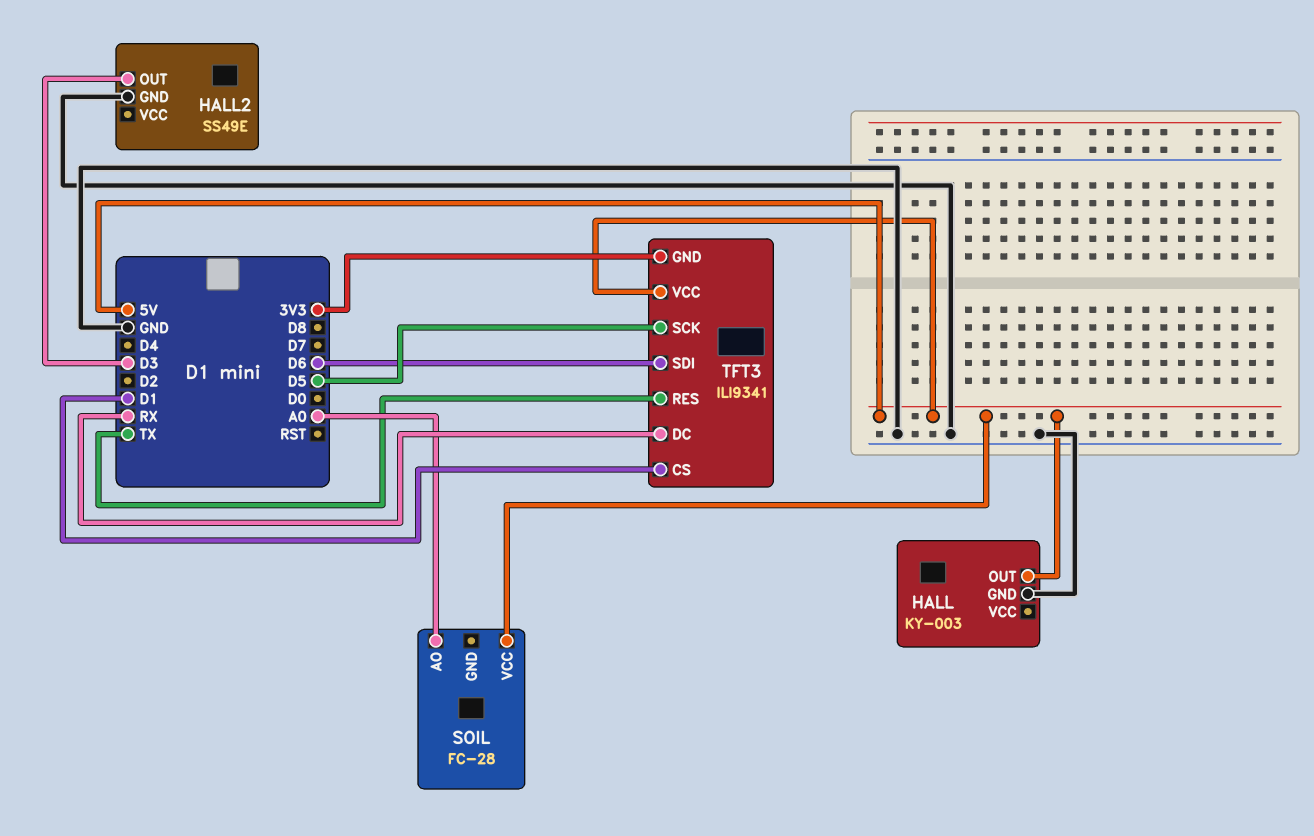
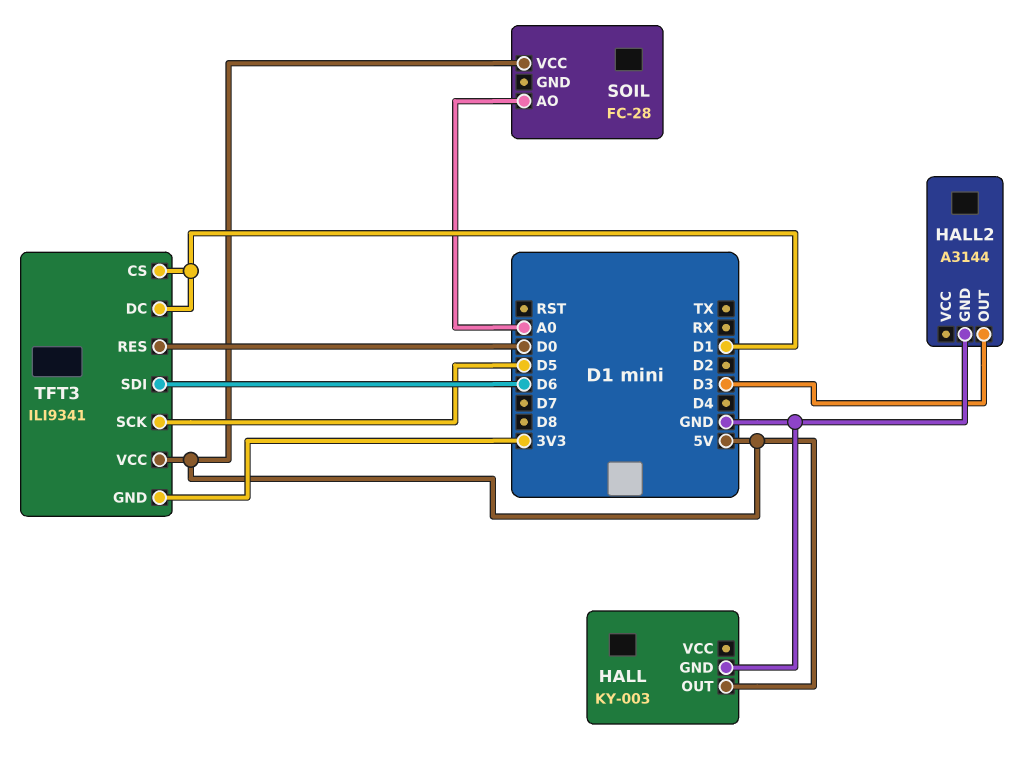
HALL2: SS49E -> A3144
TFT3 pin DC: RX -> D1
TFT3 pin RES: TX -> D0

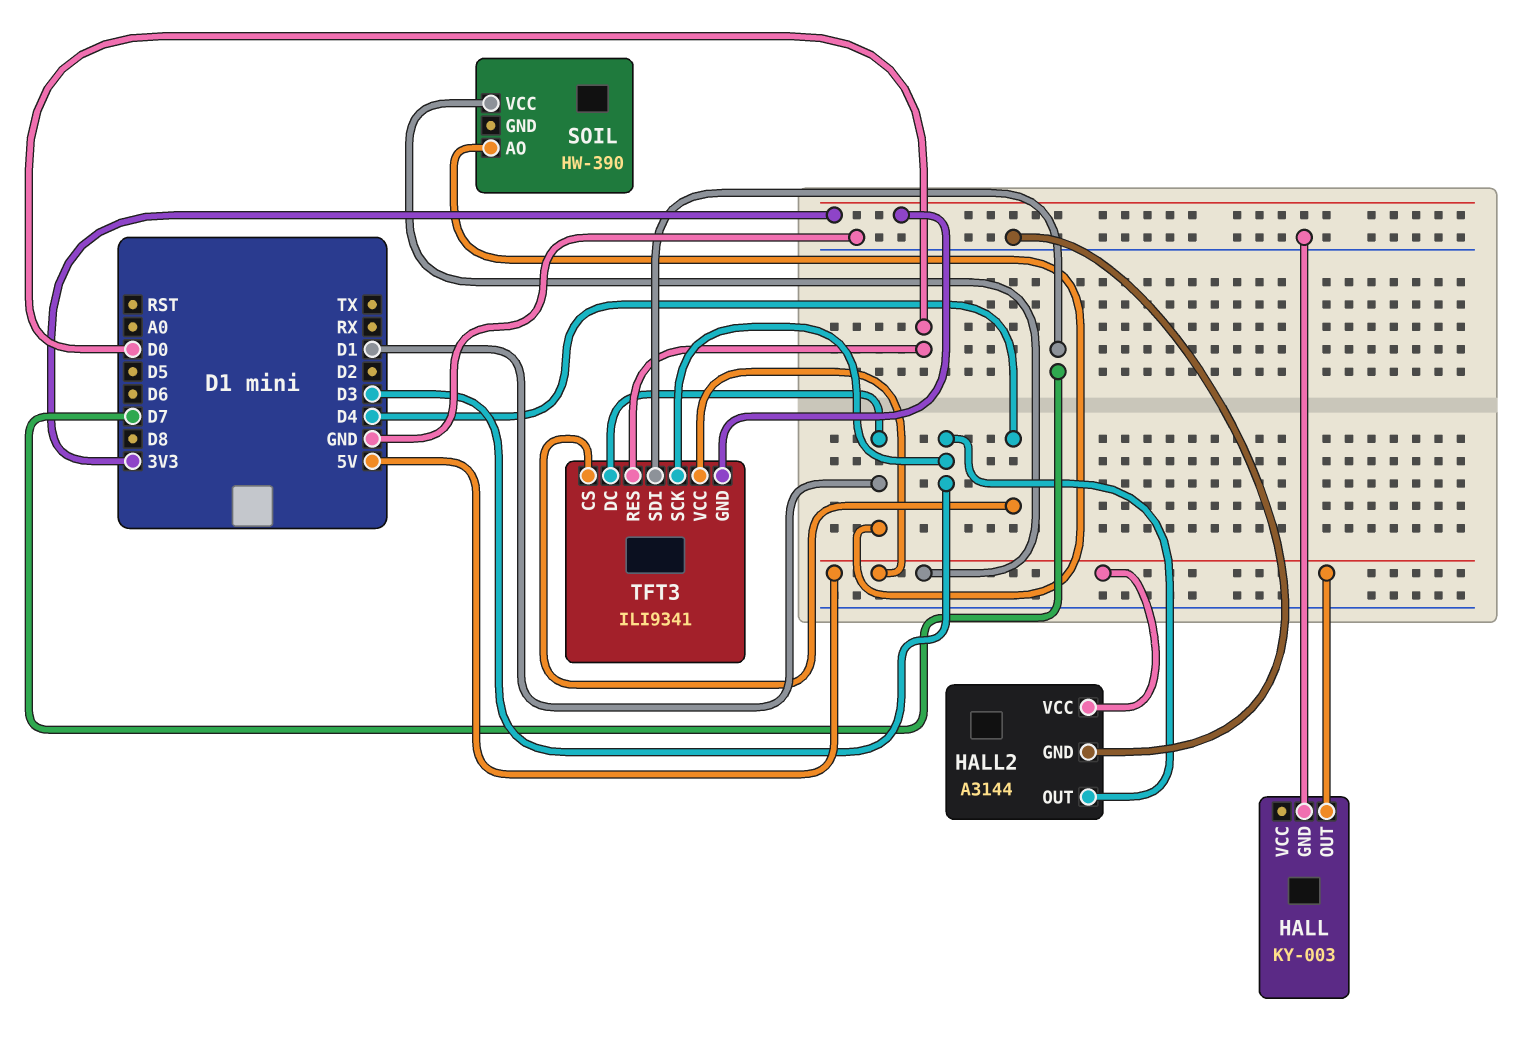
HALL2 pin VCC: none -> 5V
SOIL: FC-28 -> HW-390
SOIL pin AO: A0 -> D1
TFT3 pin CS: D1 -> D4
TFT3 pin SCK: D5 -> D3
TFT3 pin SDI: D6 -> D7

